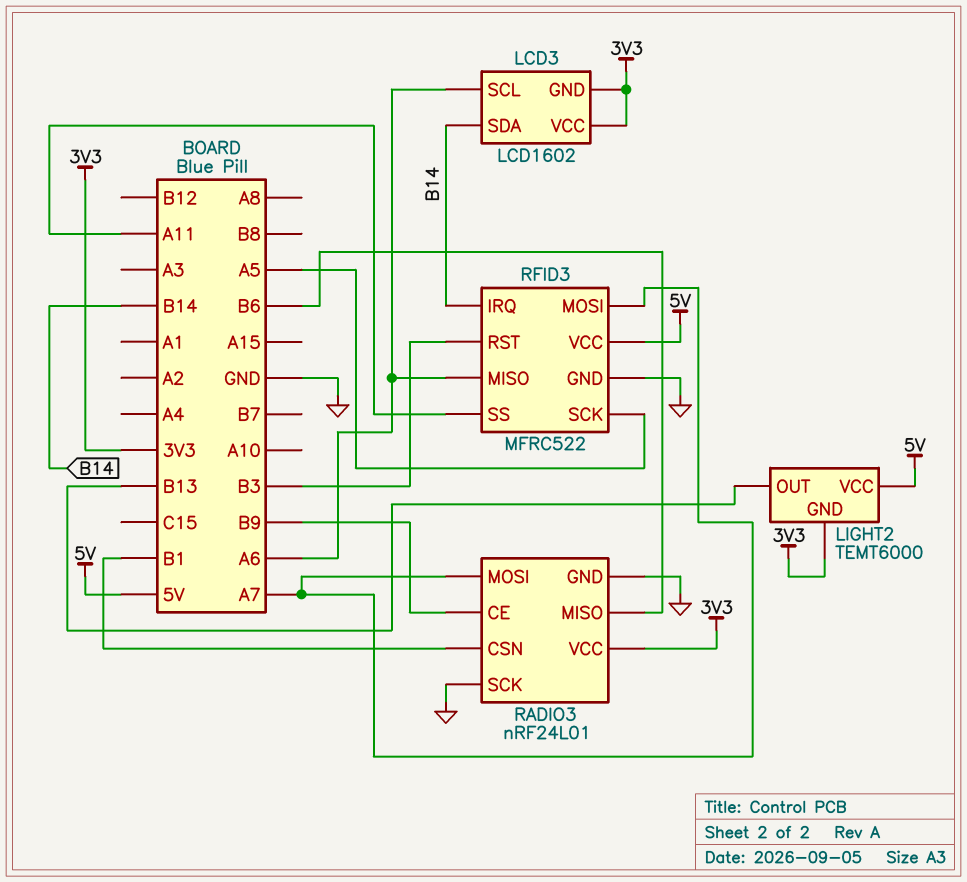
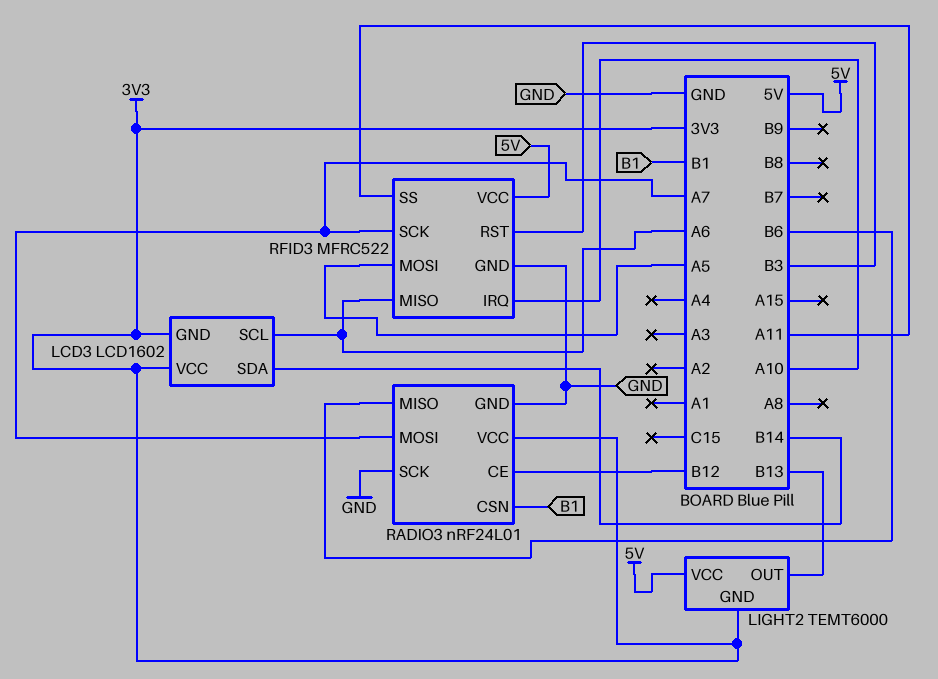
RADIO3 pin CE: B9 -> B12
RFID3 pin IRQ: B14 -> A10
RFID3 pin MOSI: A7 -> A5
RFID3 pin SCK: A5 -> A7

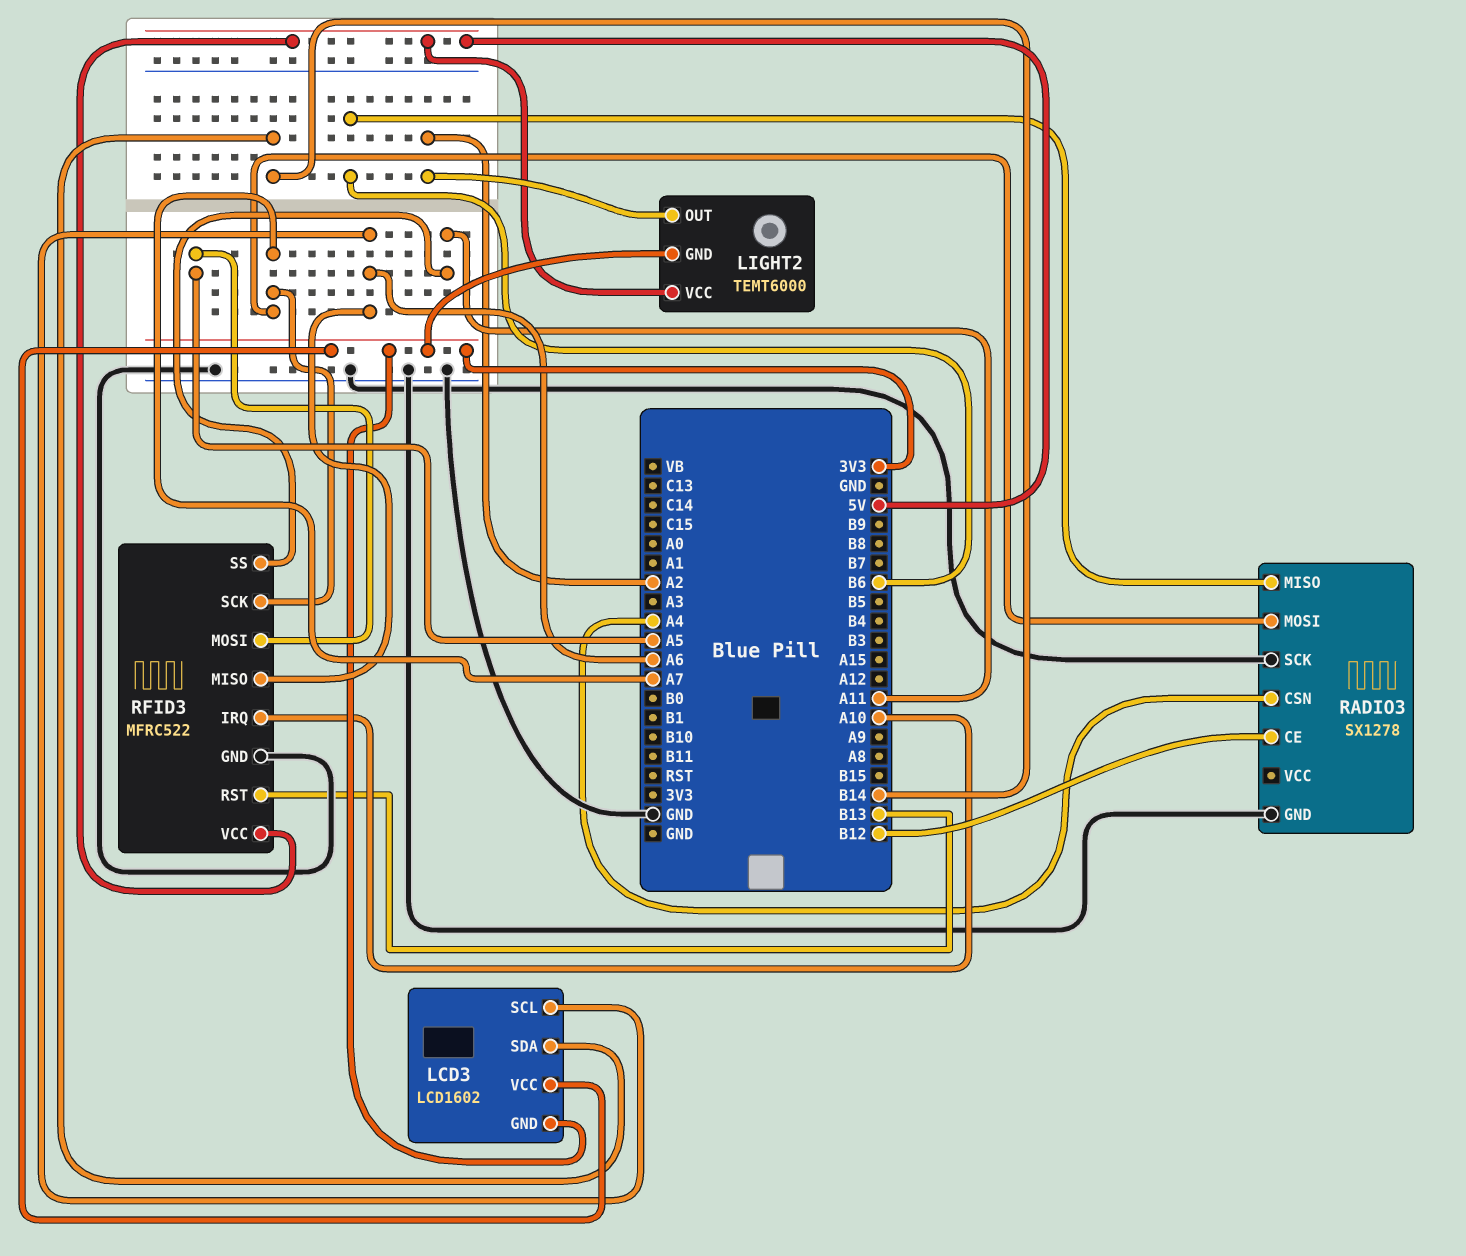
LIGHT2 pin OUT: B13 -> A2
RADIO3: nRF24L01 -> SX1278
RADIO3 pin CSN: B1 -> A4
RADIO3 pin VCC: 3V3 -> none
RFID3 pin RST: B3 -> B13

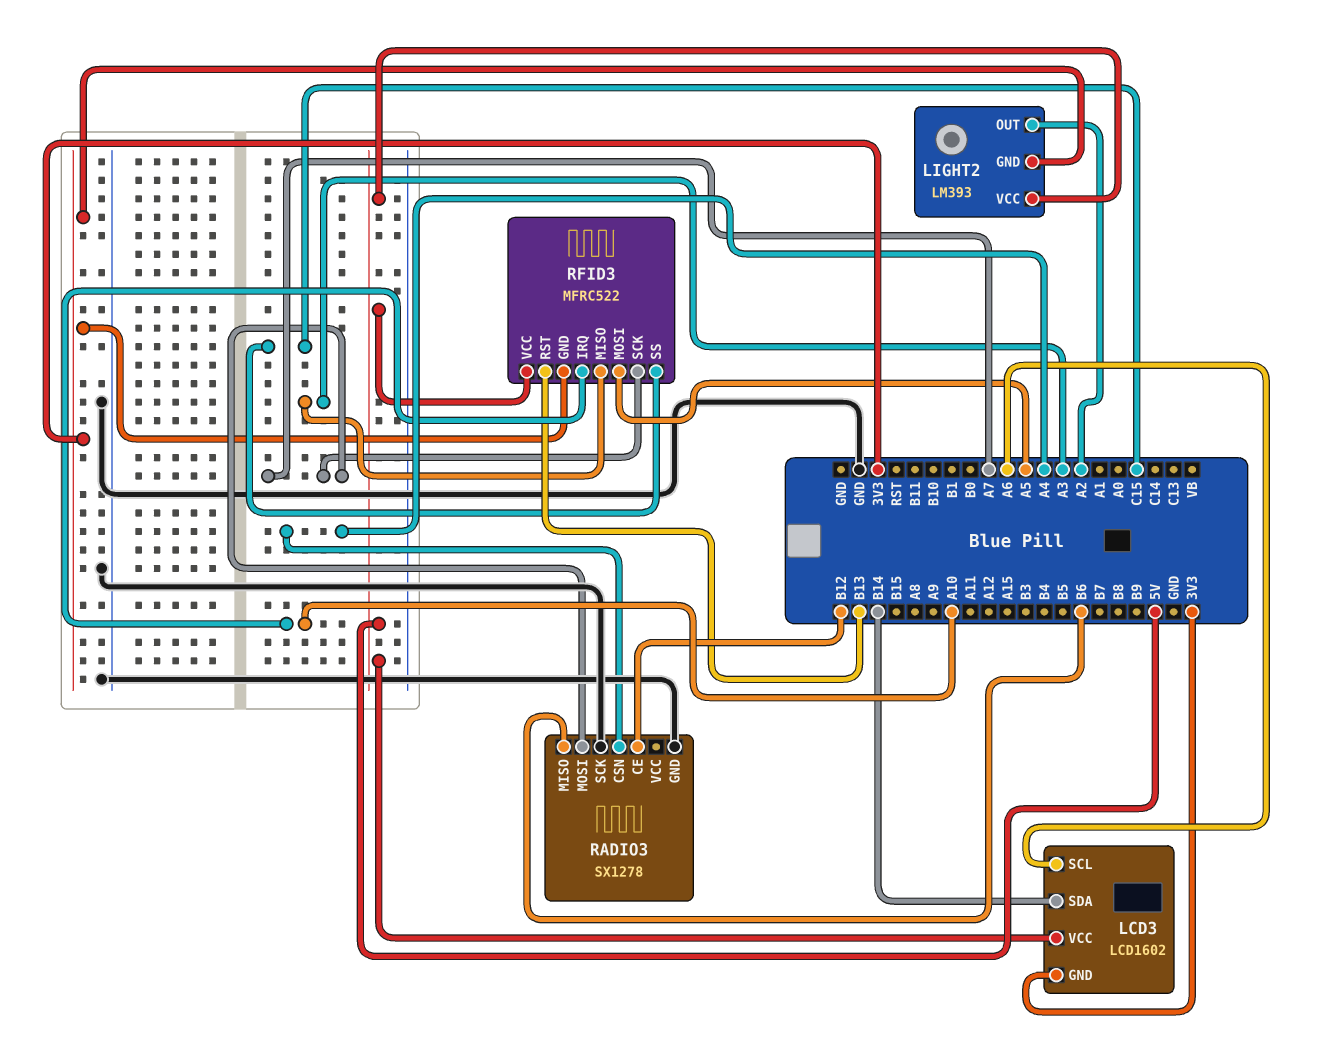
LCD3 pin VCC: 3V3 -> 5V
LIGHT2: TEMT6000 -> LM393
RFID3 pin GND: GND -> 3V3
RFID3 pin MISO: A6 -> A3
RFID3 pin SS: A11 -> C15

